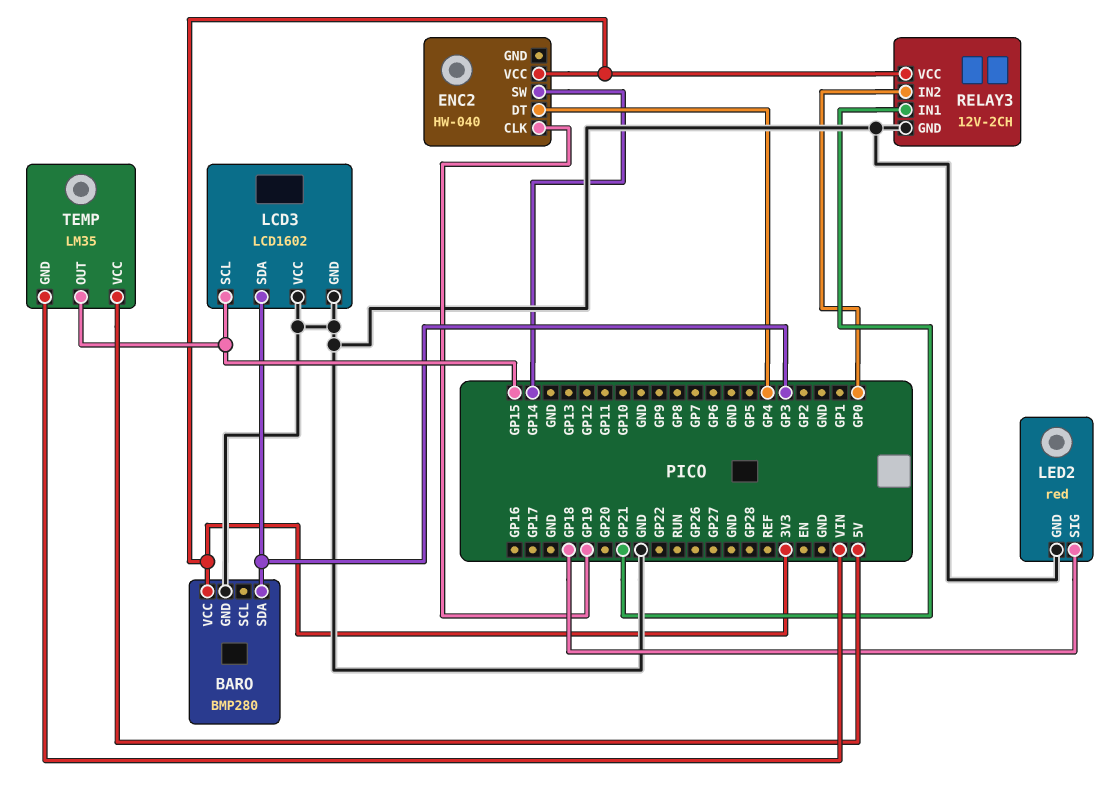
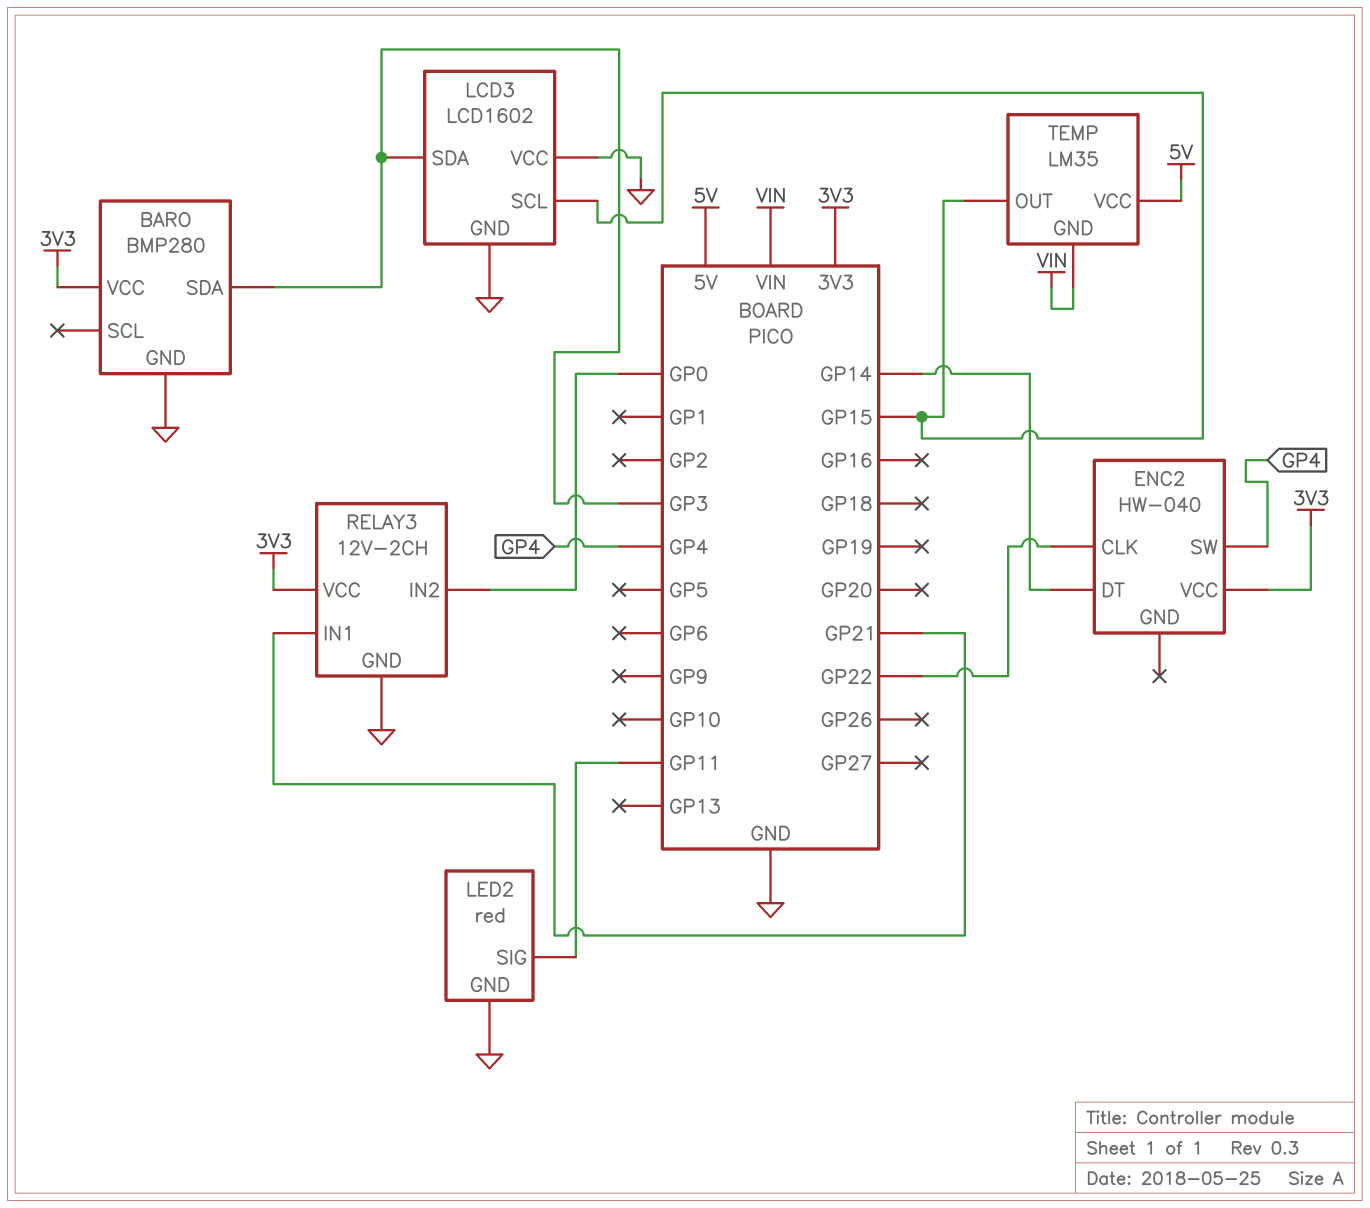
ENC2 pin CLK: GP19 -> GP22
ENC2 pin DT: GP4 -> GP14
ENC2 pin SW: GP14 -> GP4
LED2 pin SIG: GP18 -> GP11

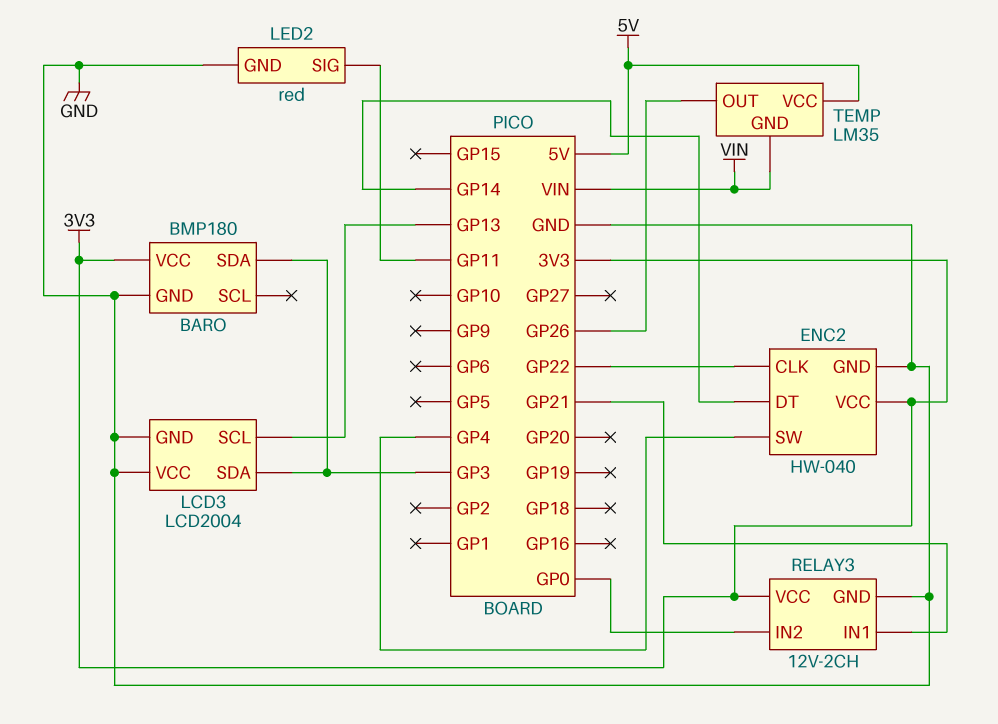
BARO: BMP280 -> BMP180
ENC2 pin GND: none -> GND
LCD3: LCD1602 -> LCD2004
LCD3 pin SCL: GP15 -> GP13
TEMP pin OUT: GP15 -> GP26

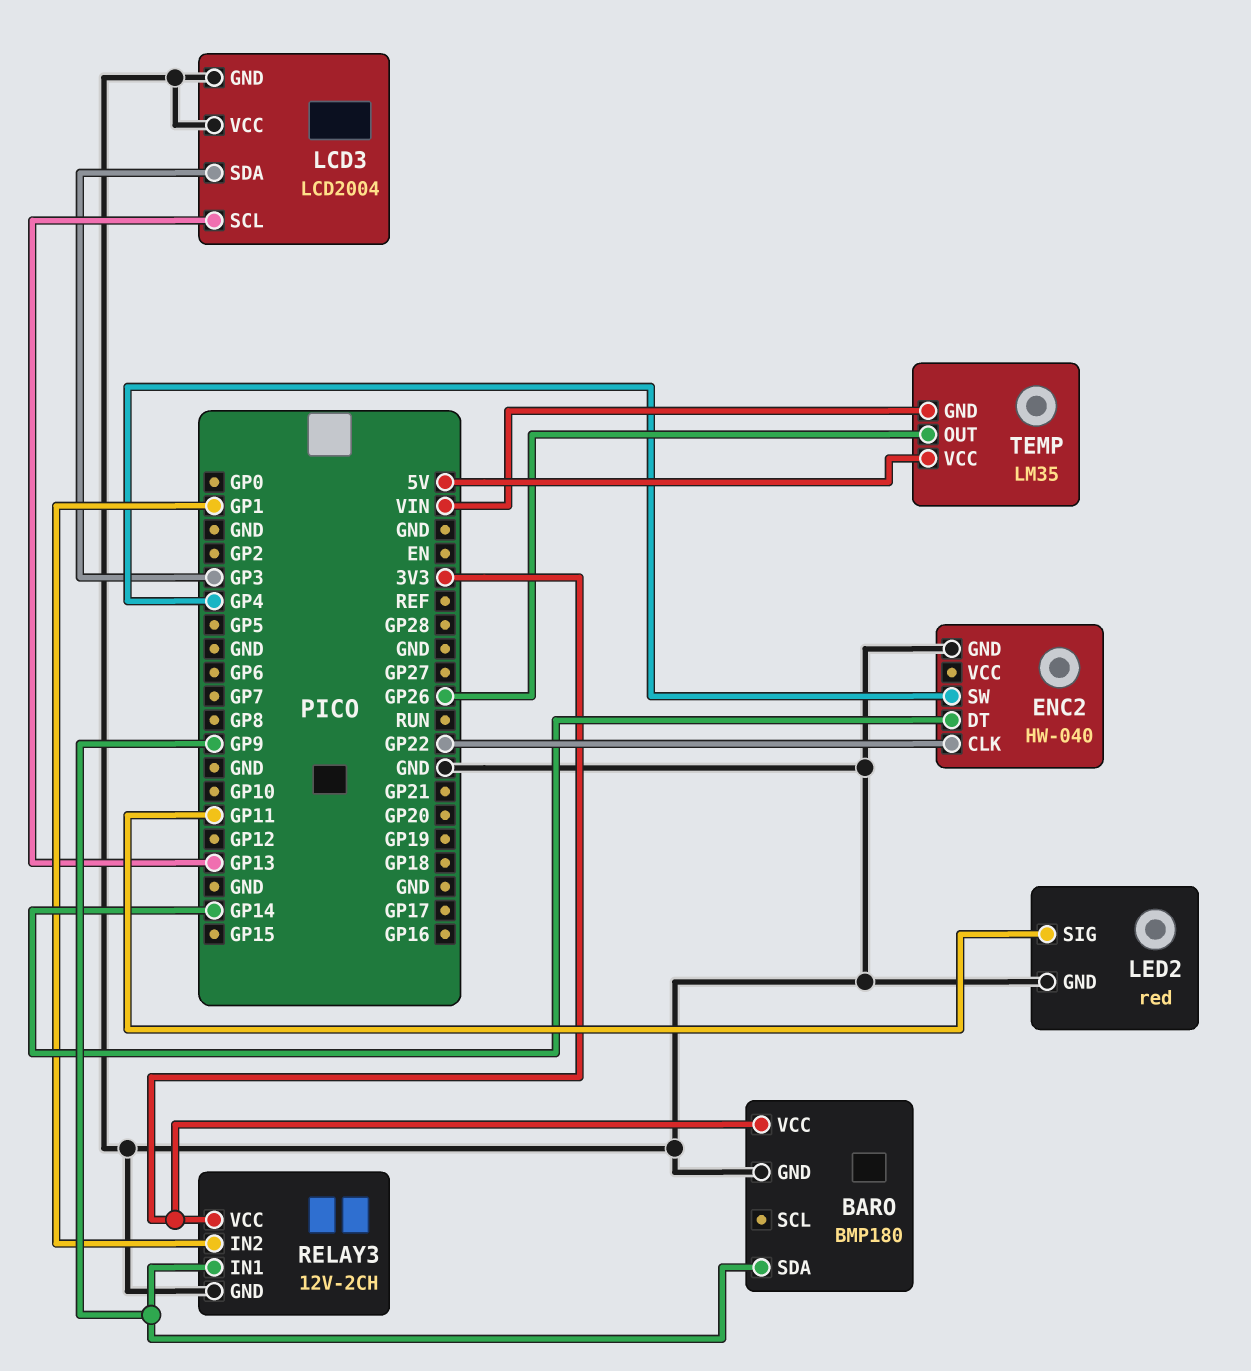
BARO pin SDA: GP3 -> GP9
ENC2 pin VCC: 3V3 -> none
RELAY3 pin IN1: GP21 -> GP9
RELAY3 pin IN2: GP0 -> GP1

